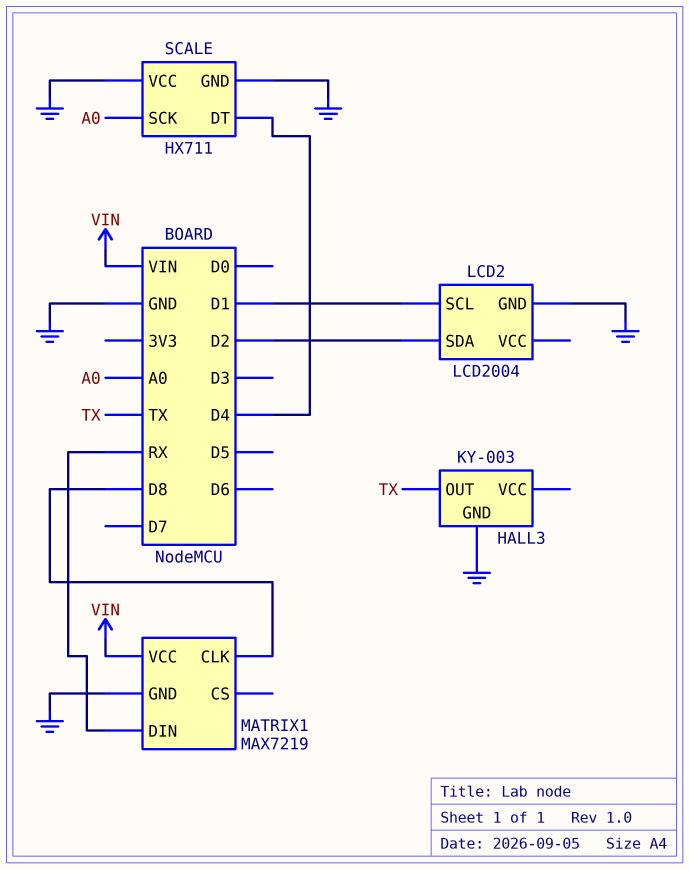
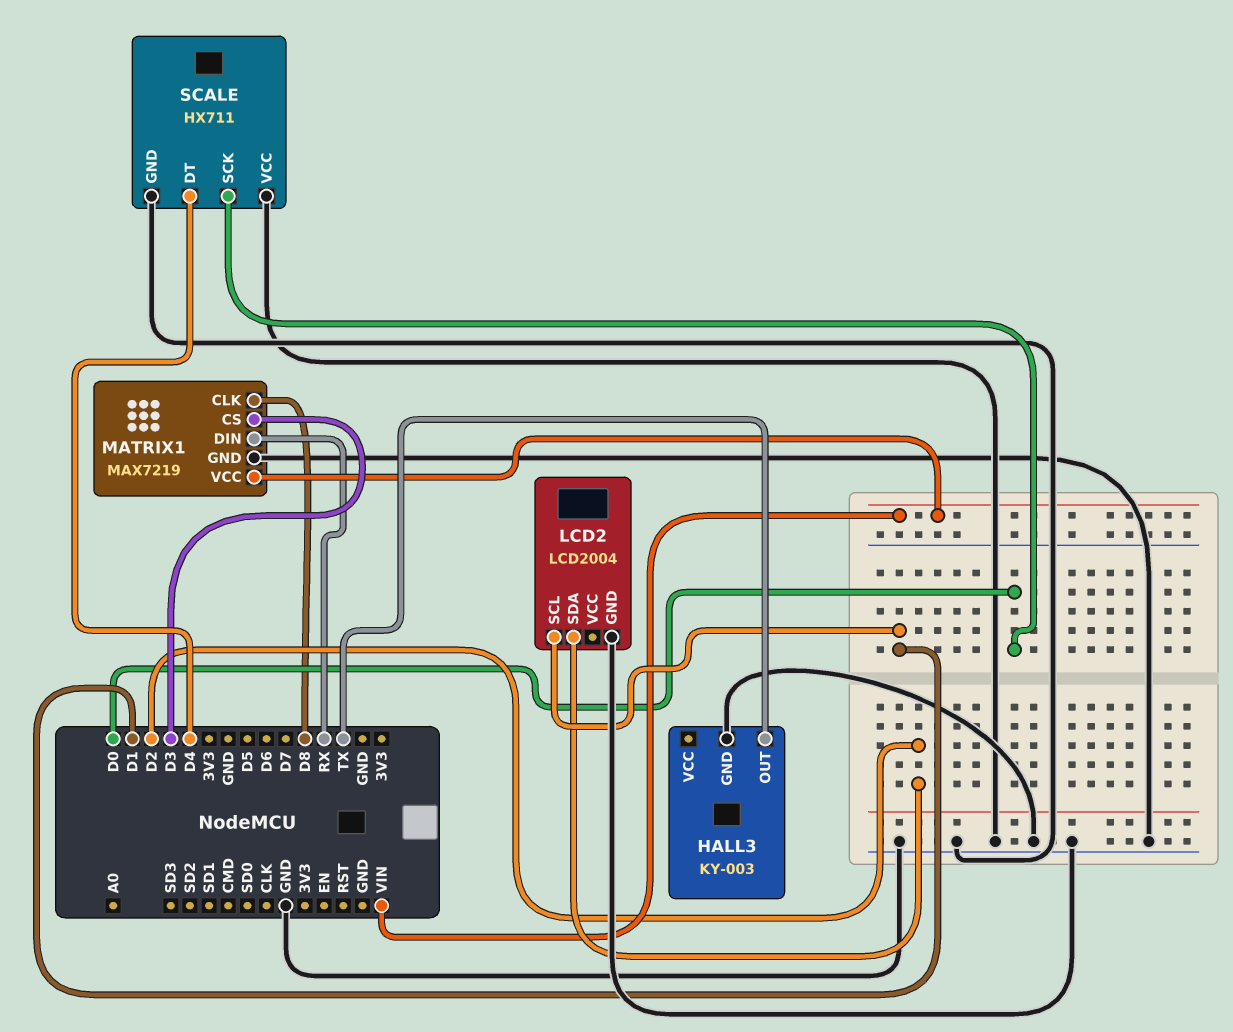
MATRIX1 pin CS: none -> D3
SCALE pin SCK: A0 -> D0

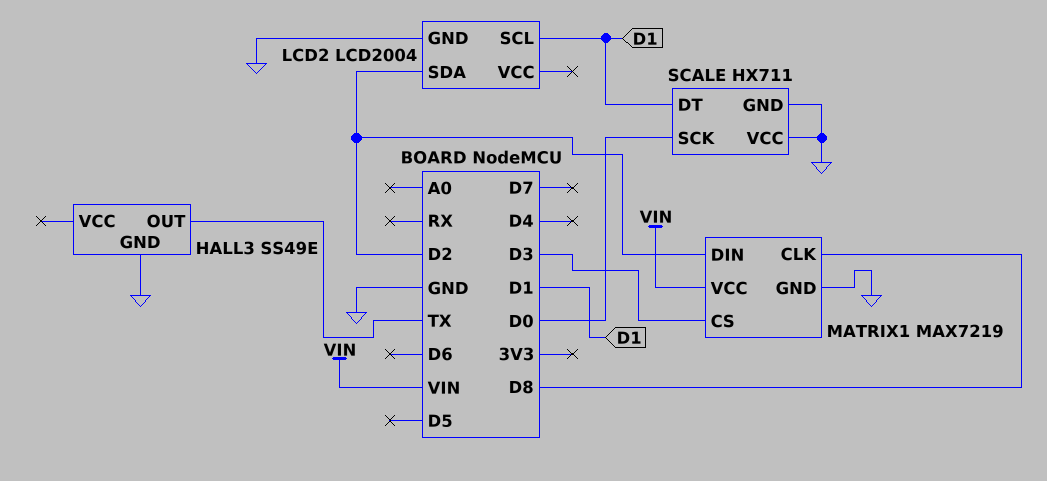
HALL3: KY-003 -> SS49E
MATRIX1 pin DIN: RX -> D2
SCALE pin DT: D4 -> D1

